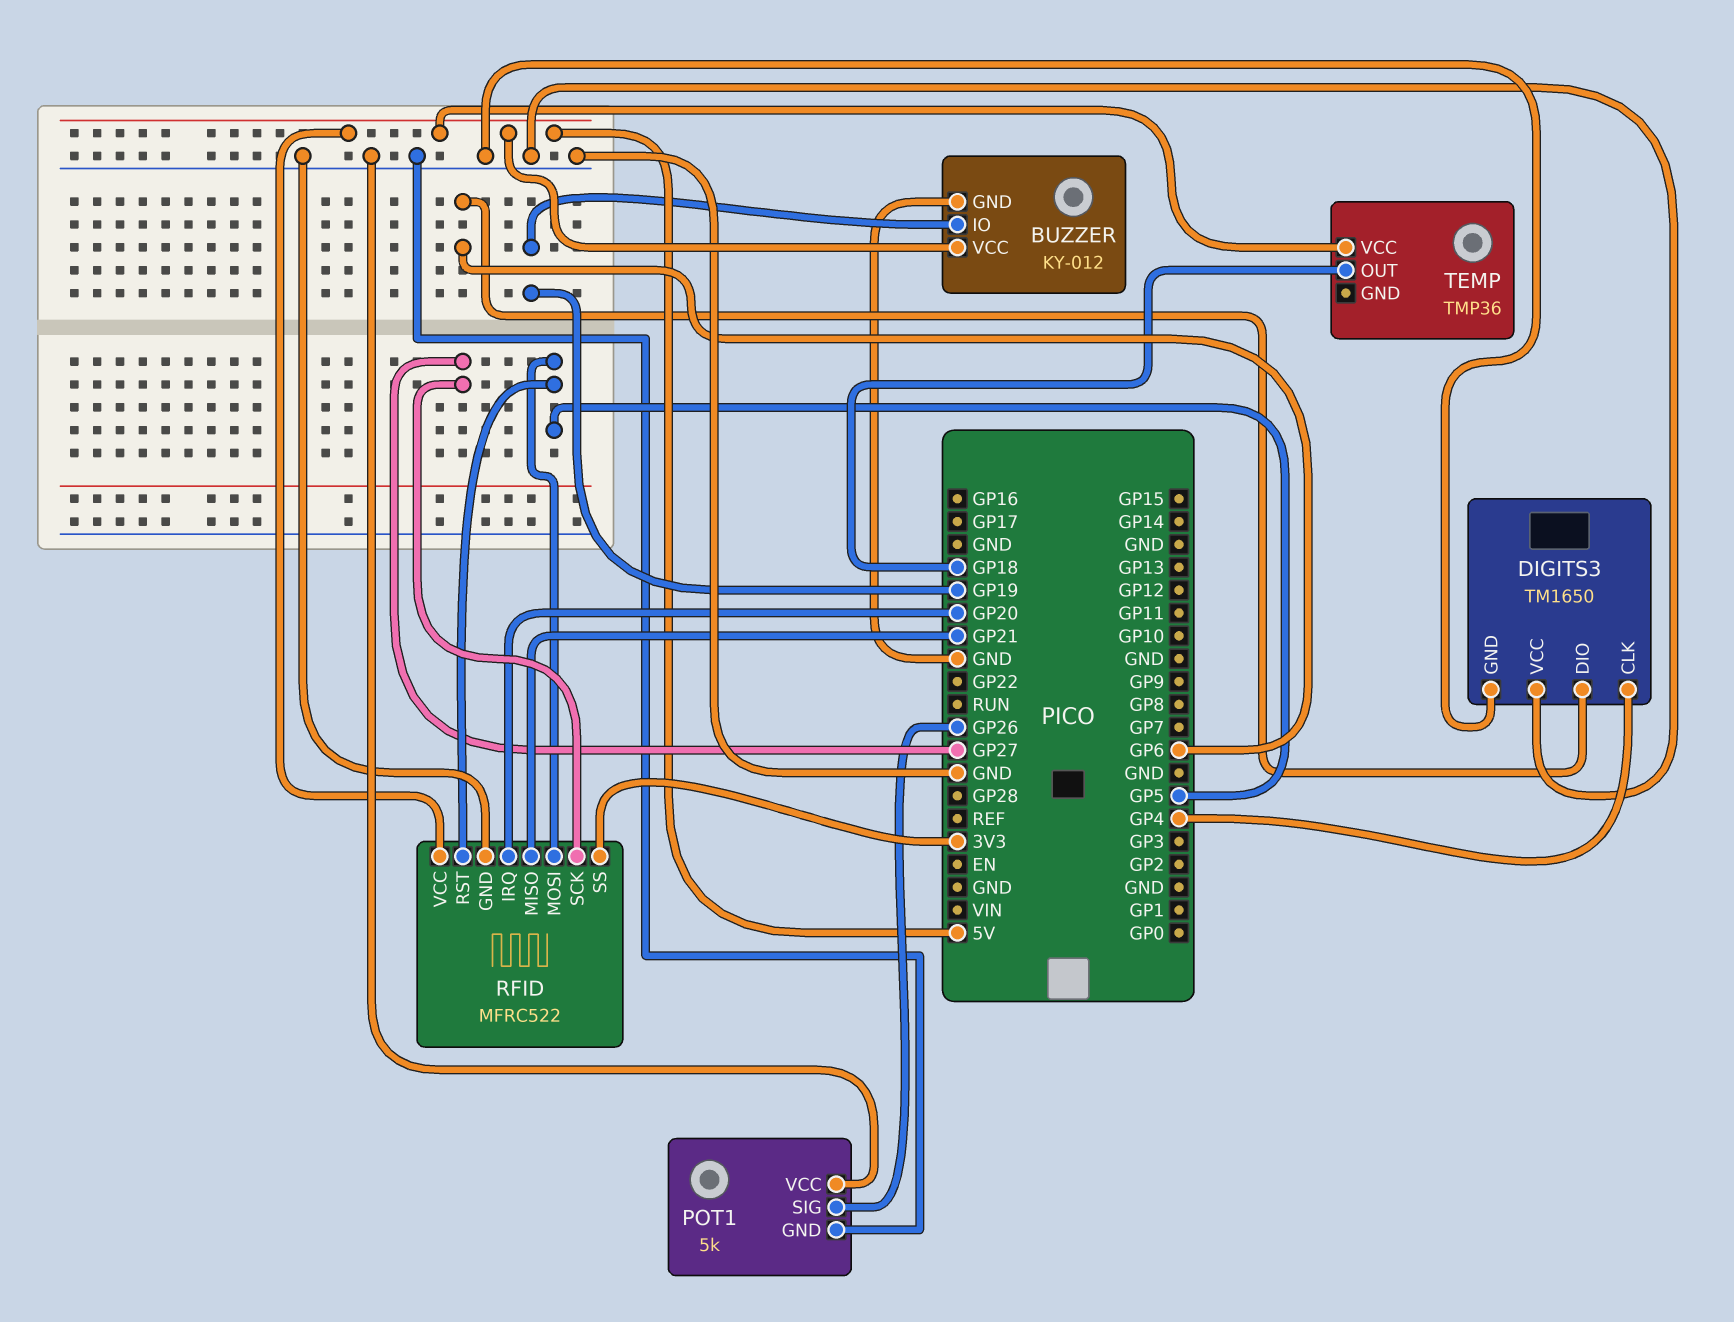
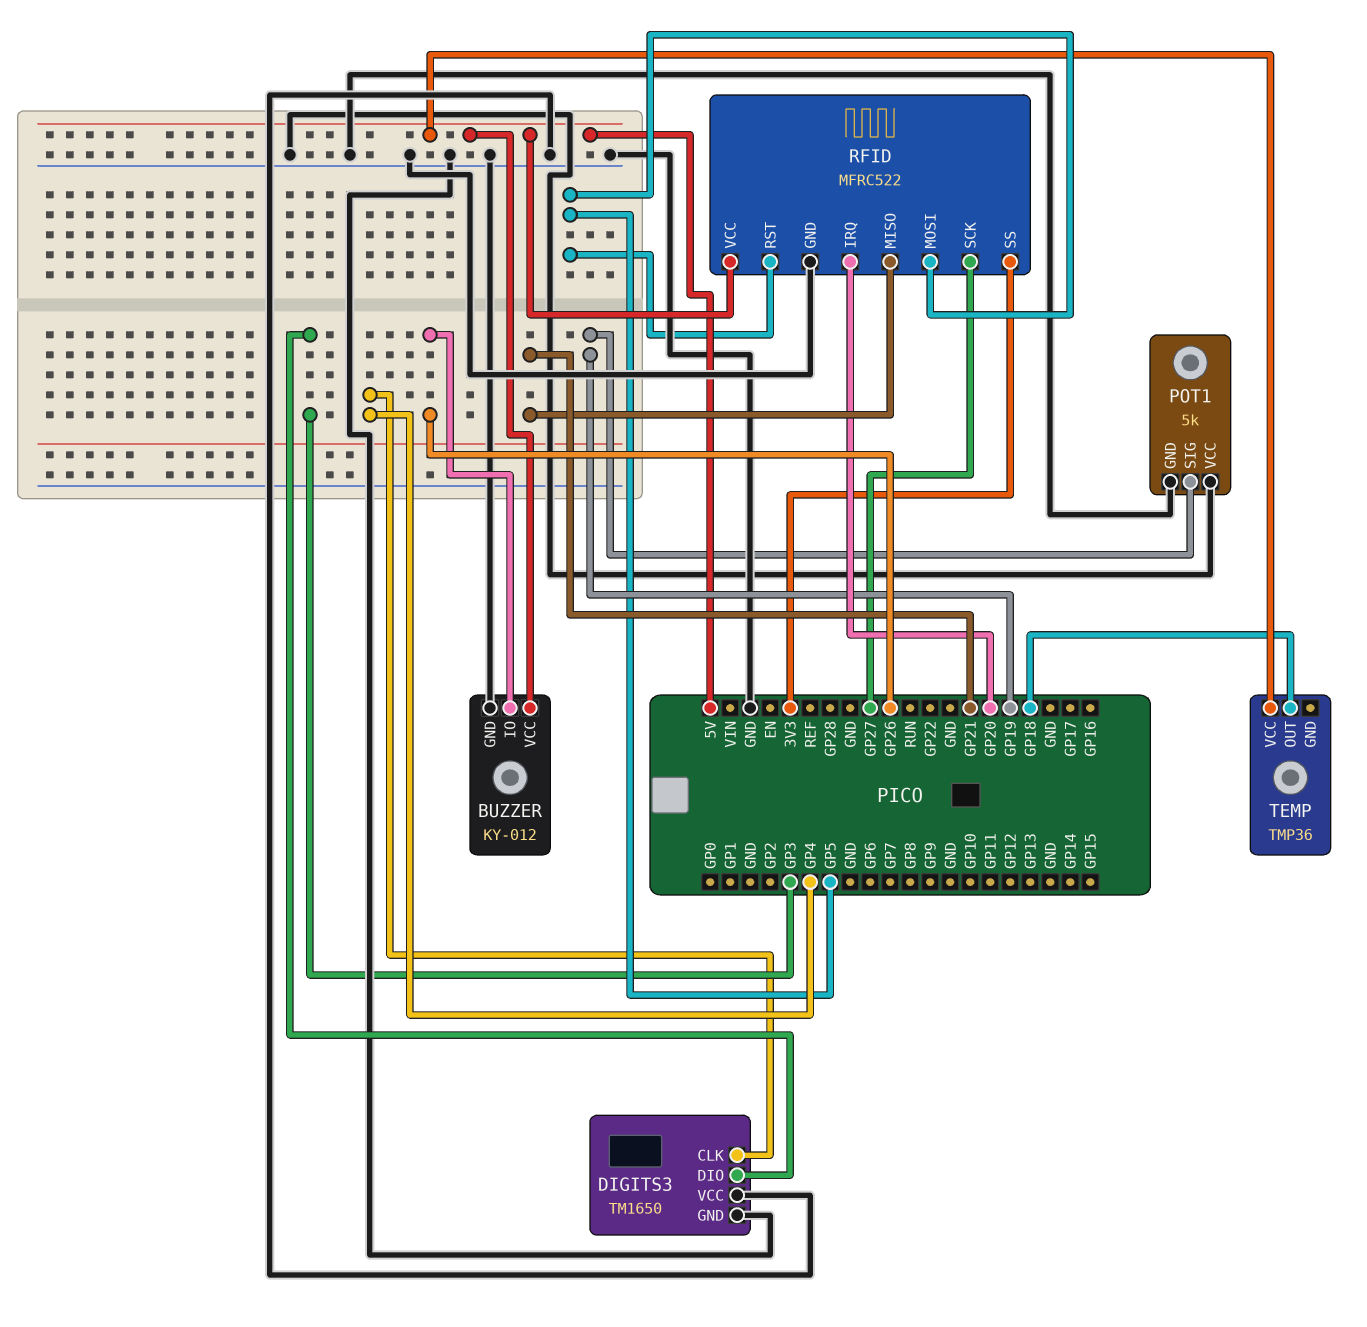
BUZZER pin IO: GP19 -> GP26
DIGITS3 pin DIO: GP6 -> GP3
POT1 pin SIG: GP26 -> GP19

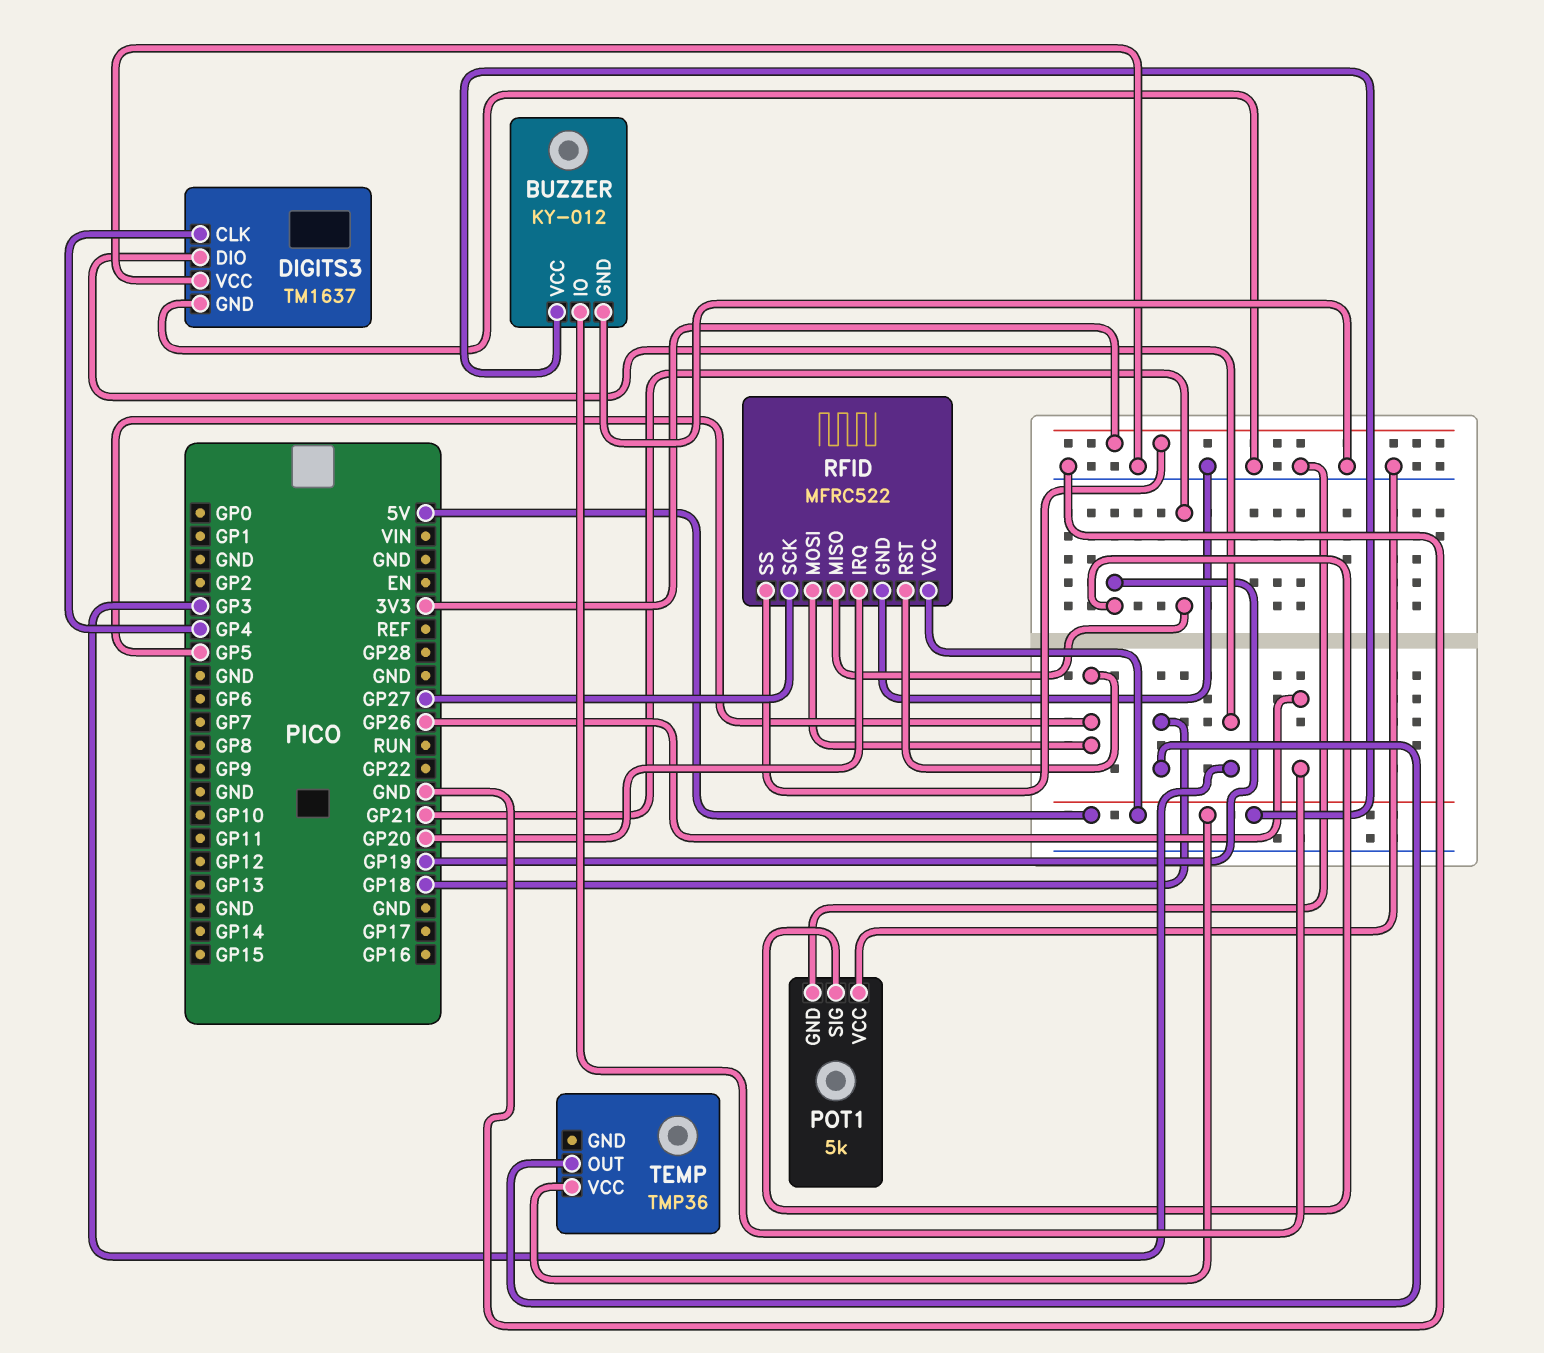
DIGITS3: TM1650 -> TM1637

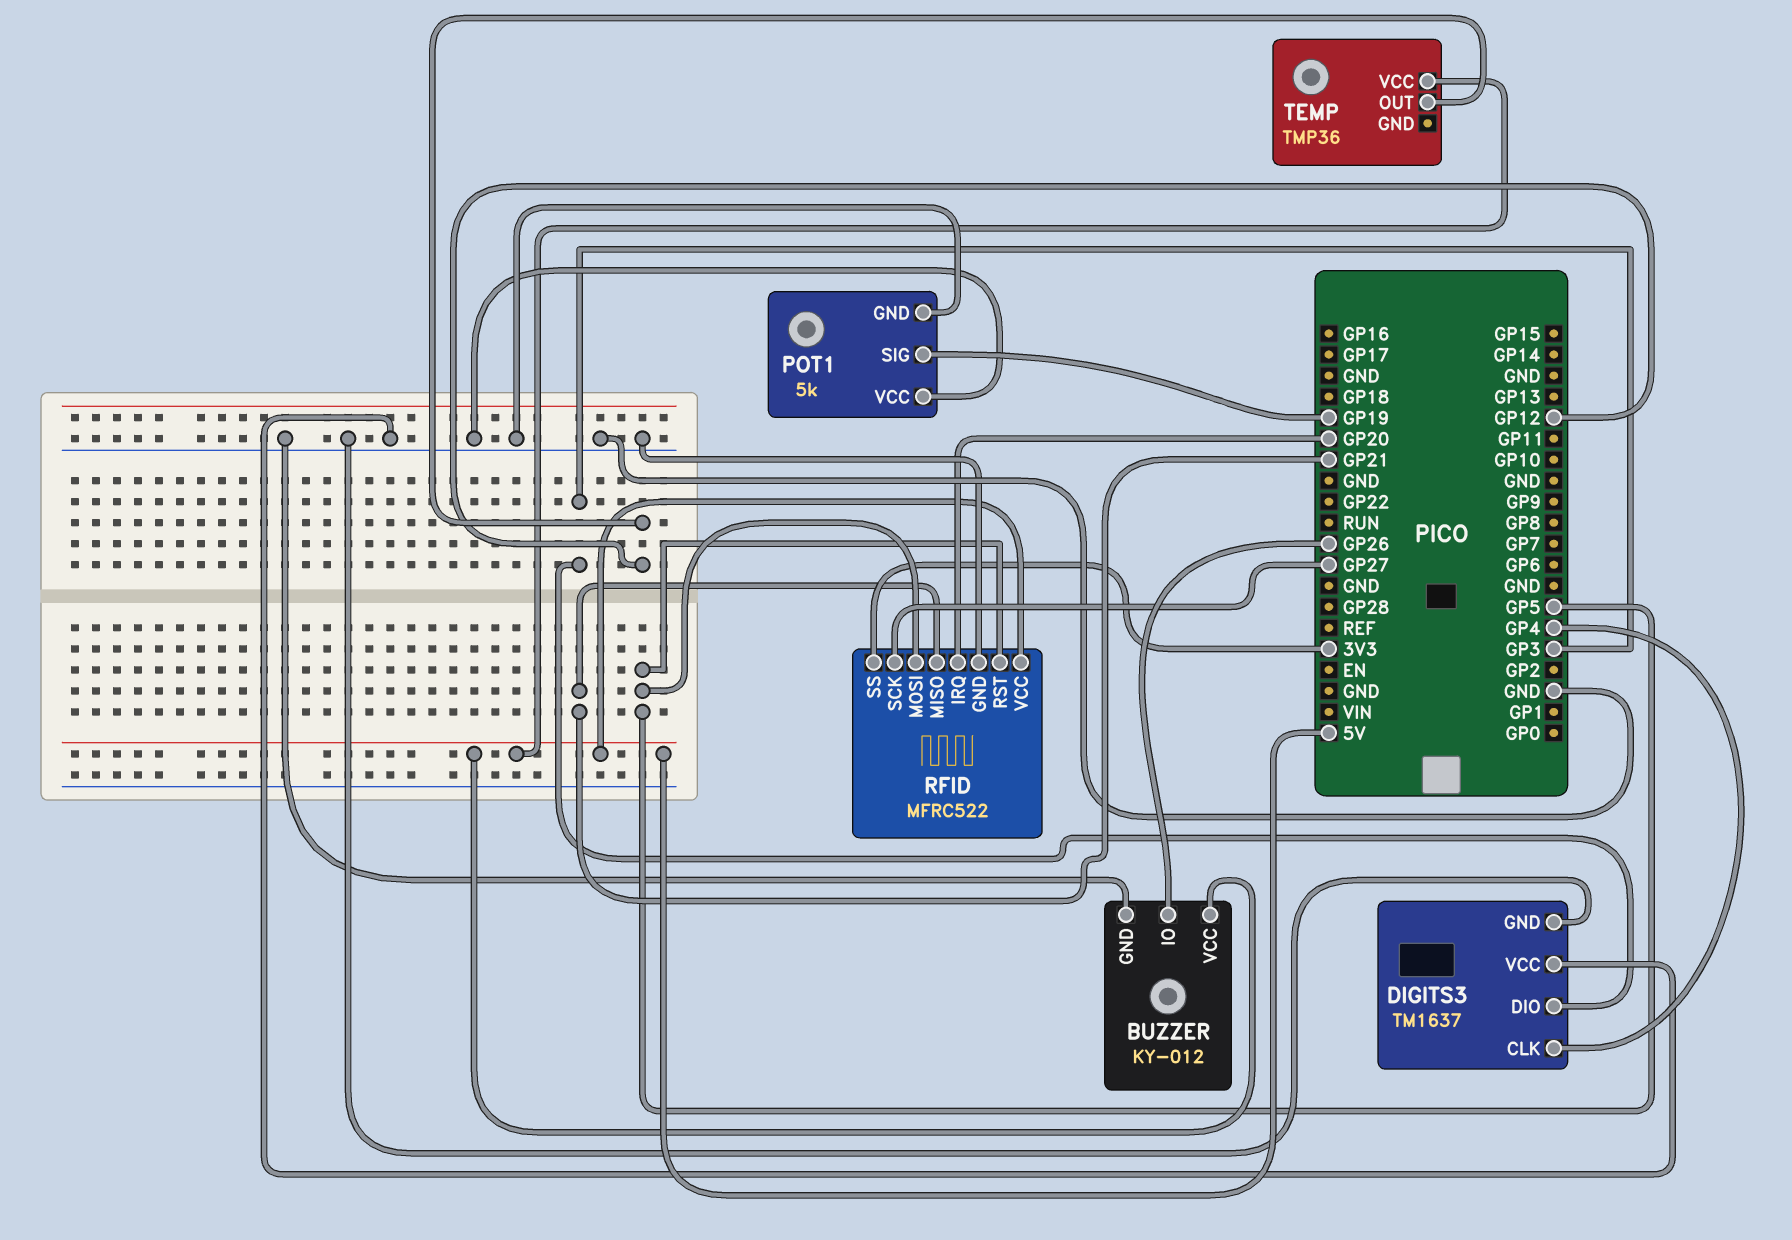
TEMP pin OUT: GP18 -> GP12

